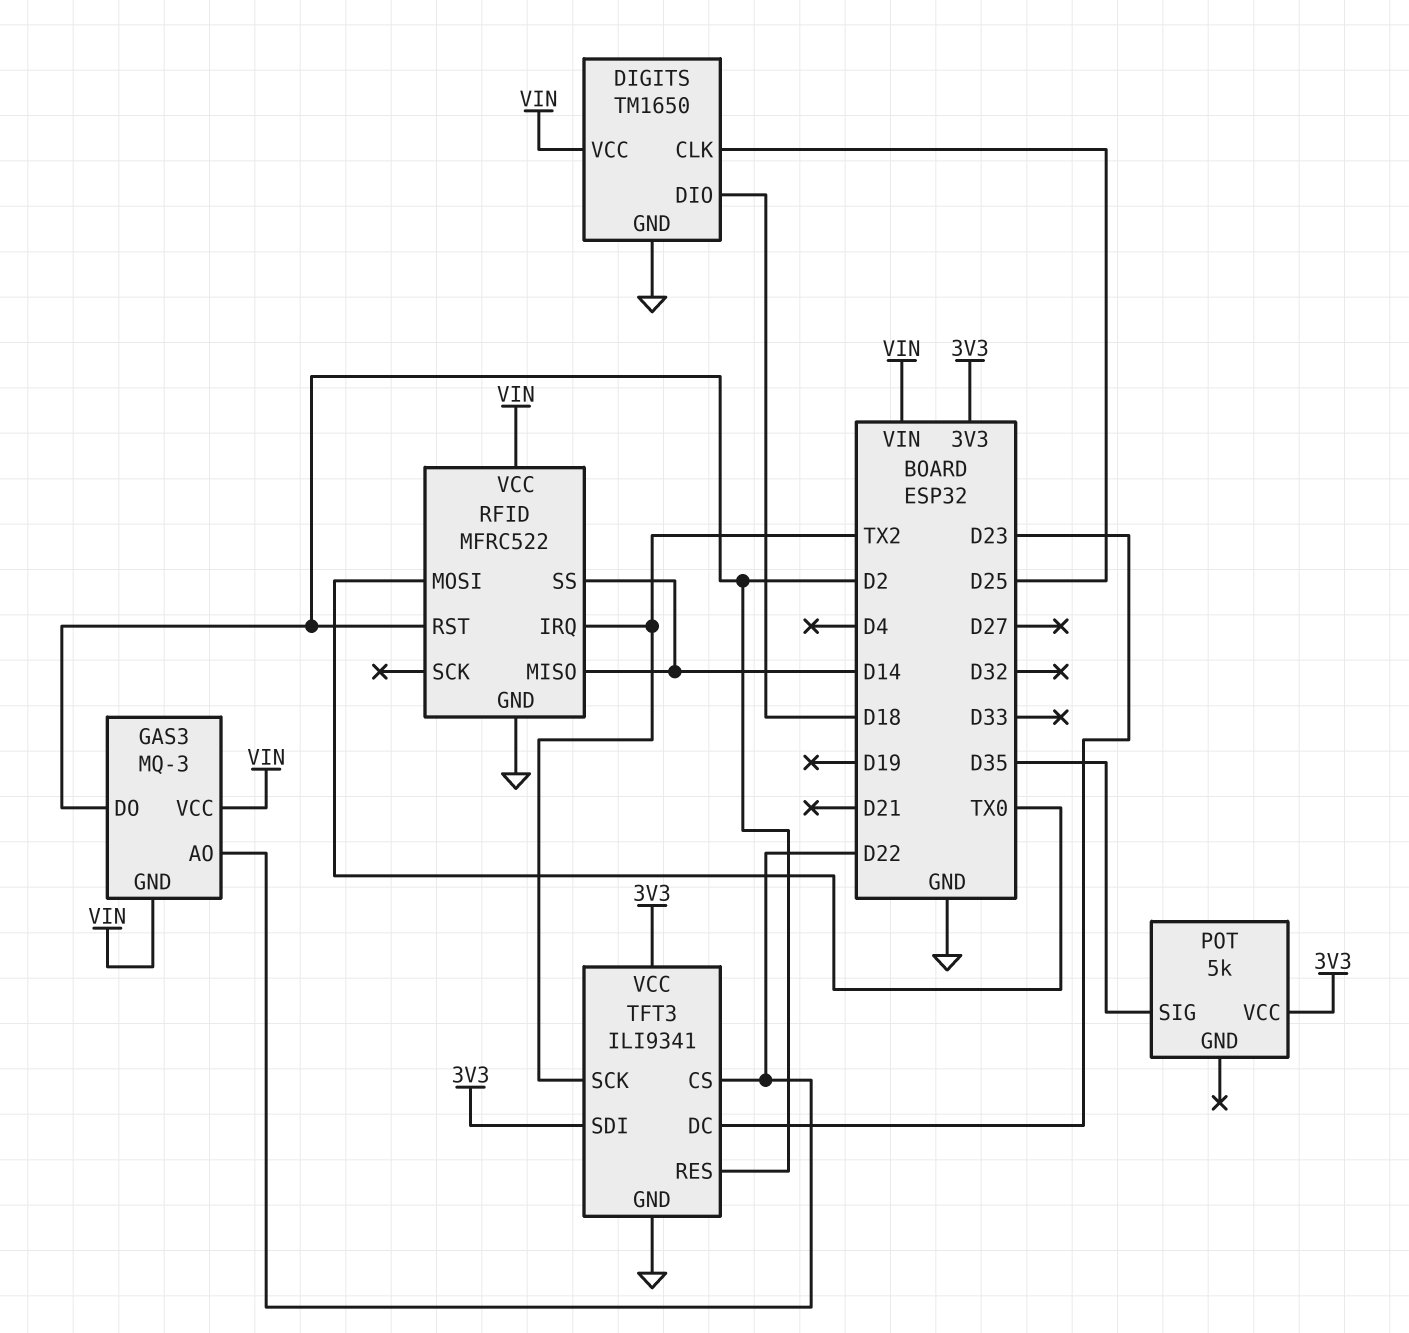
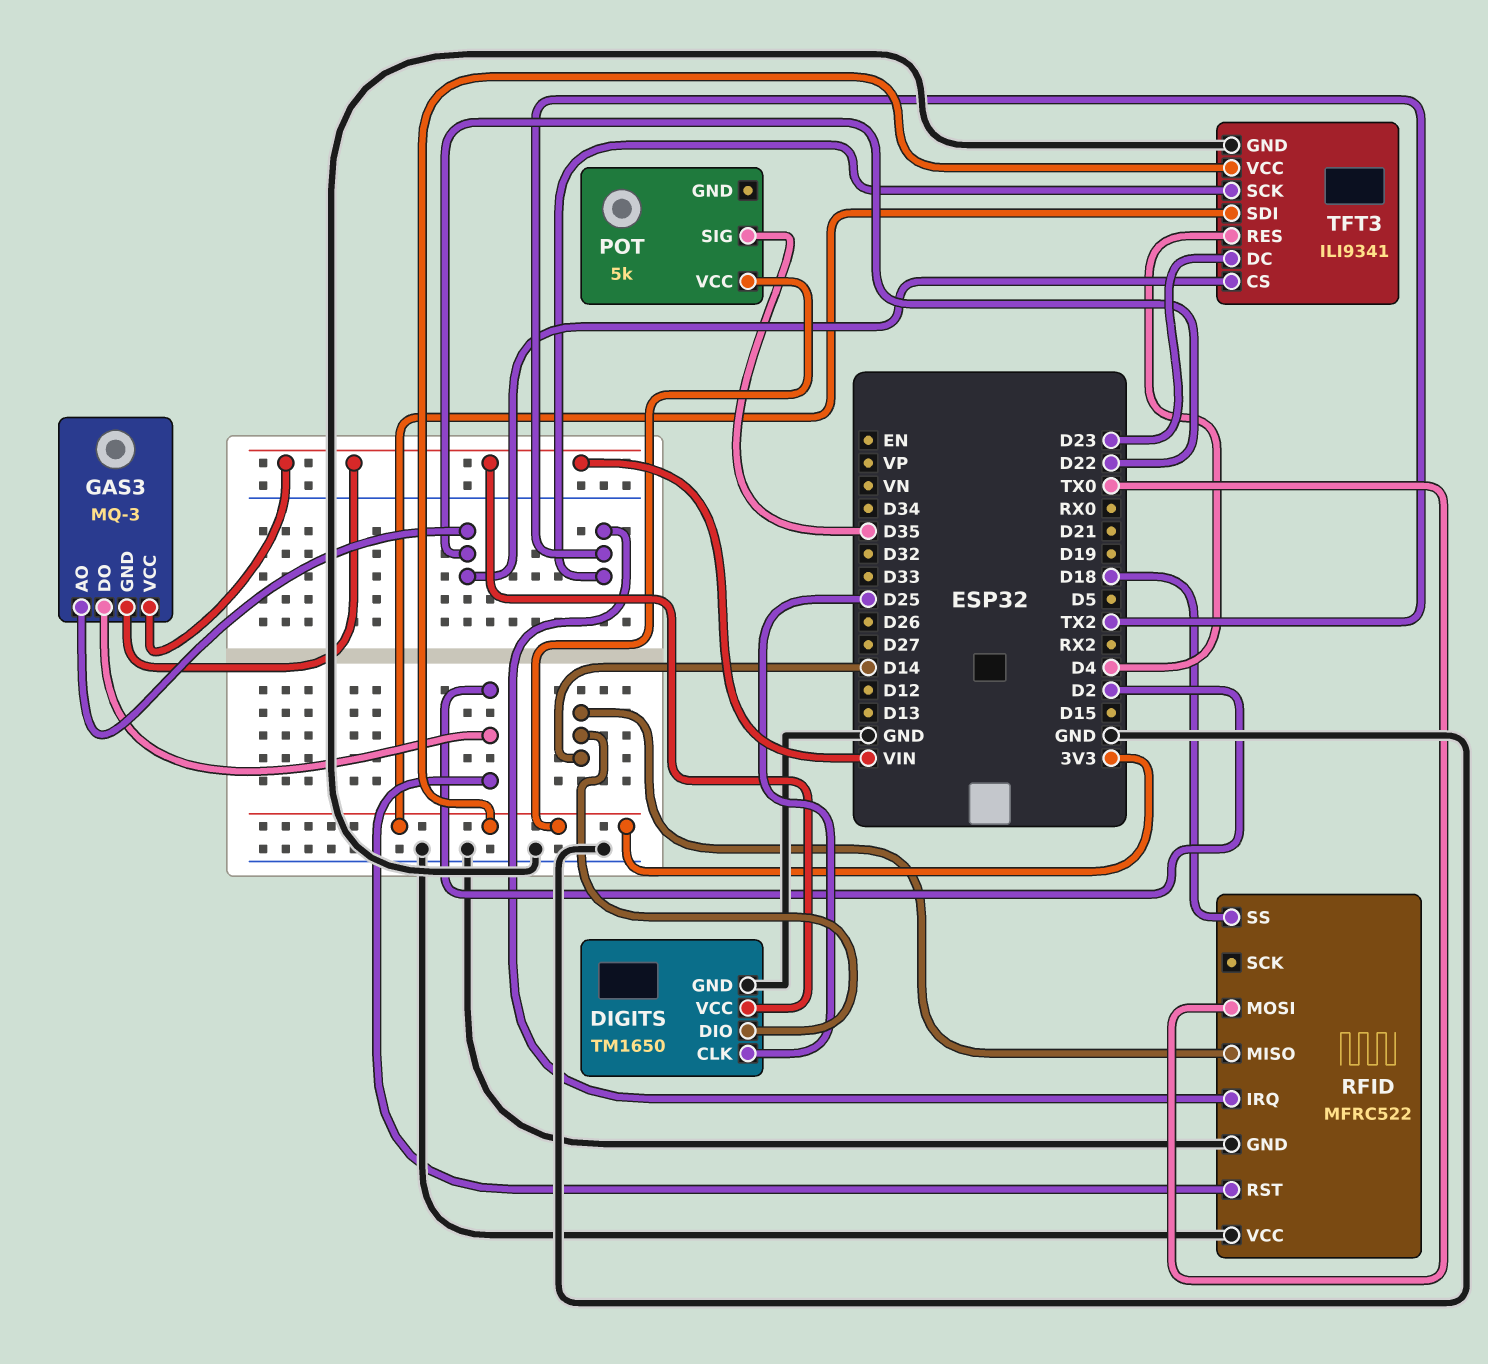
DIGITS pin DIO: D18 -> D14
RFID pin SS: D14 -> D18
RFID pin VCC: VIN -> GND
TFT3 pin RES: D2 -> D4

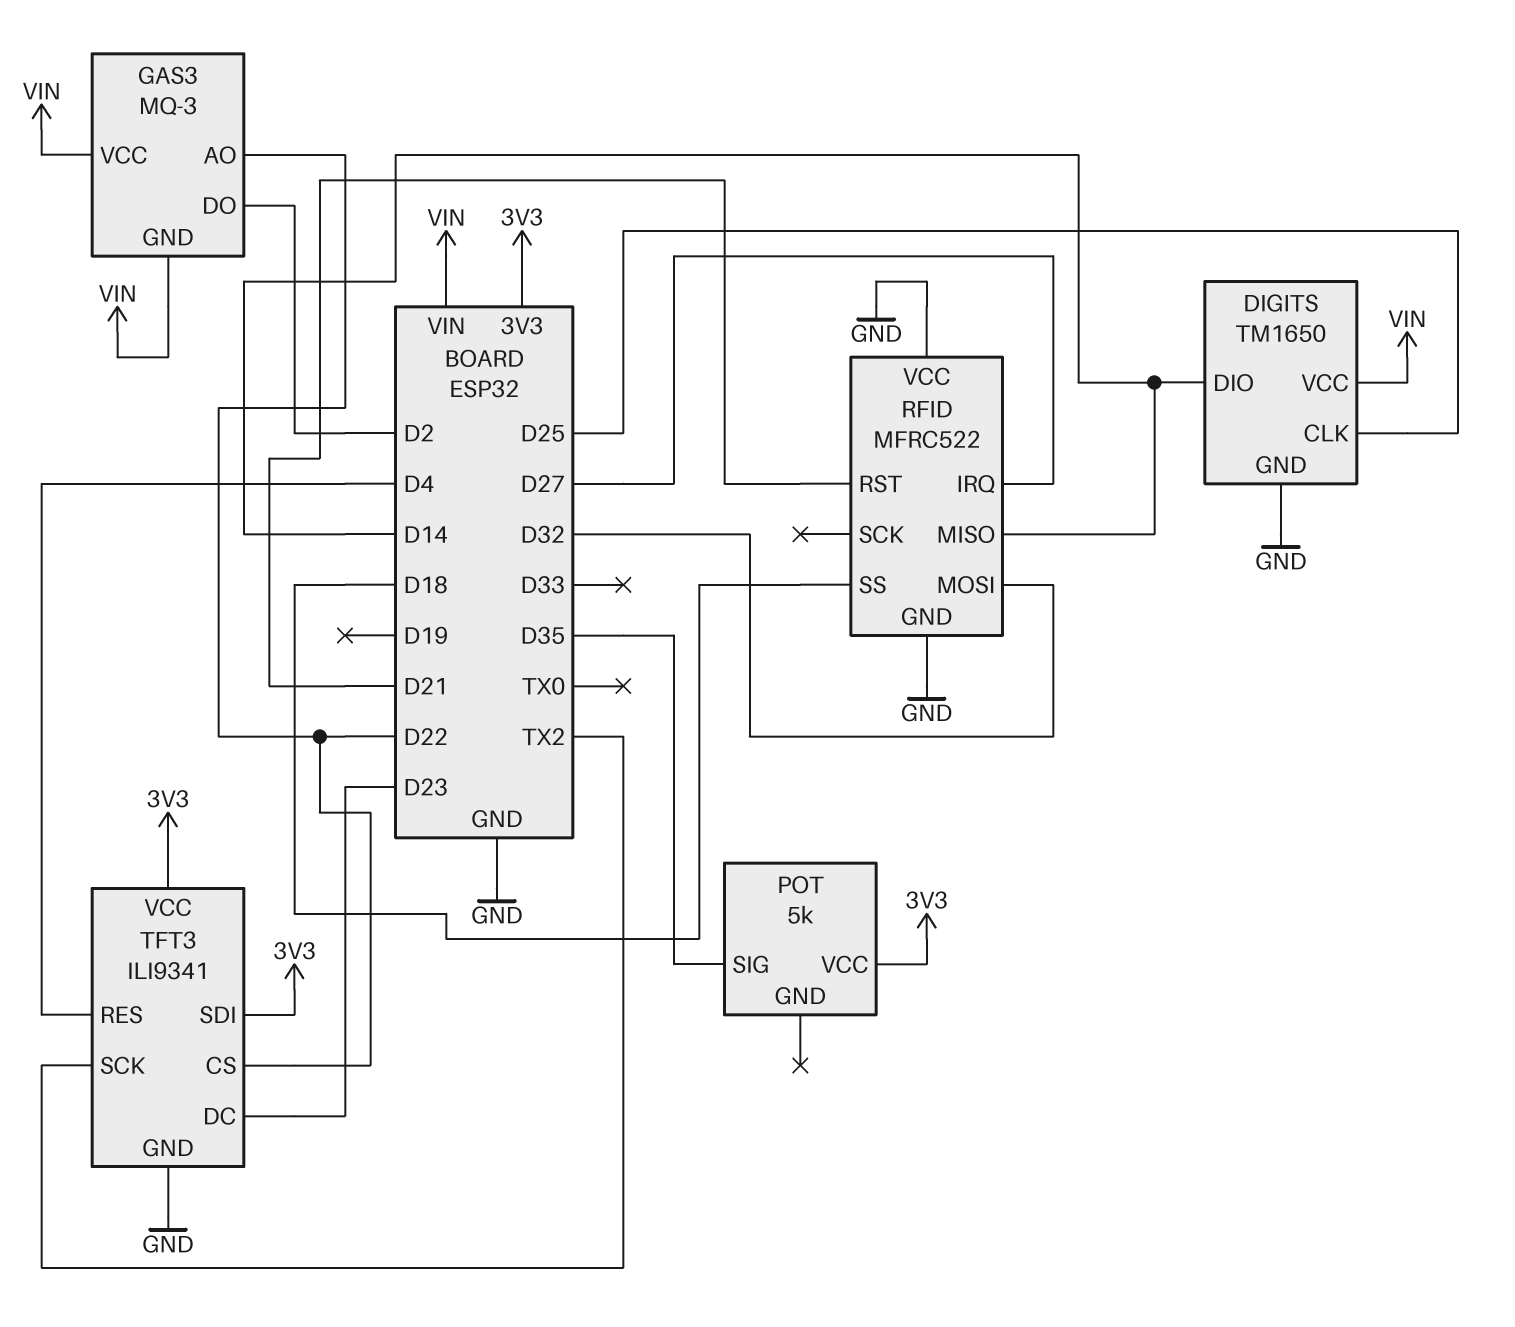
RFID pin IRQ: TX2 -> D27
RFID pin MOSI: TX0 -> D32
RFID pin RST: D2 -> D21

